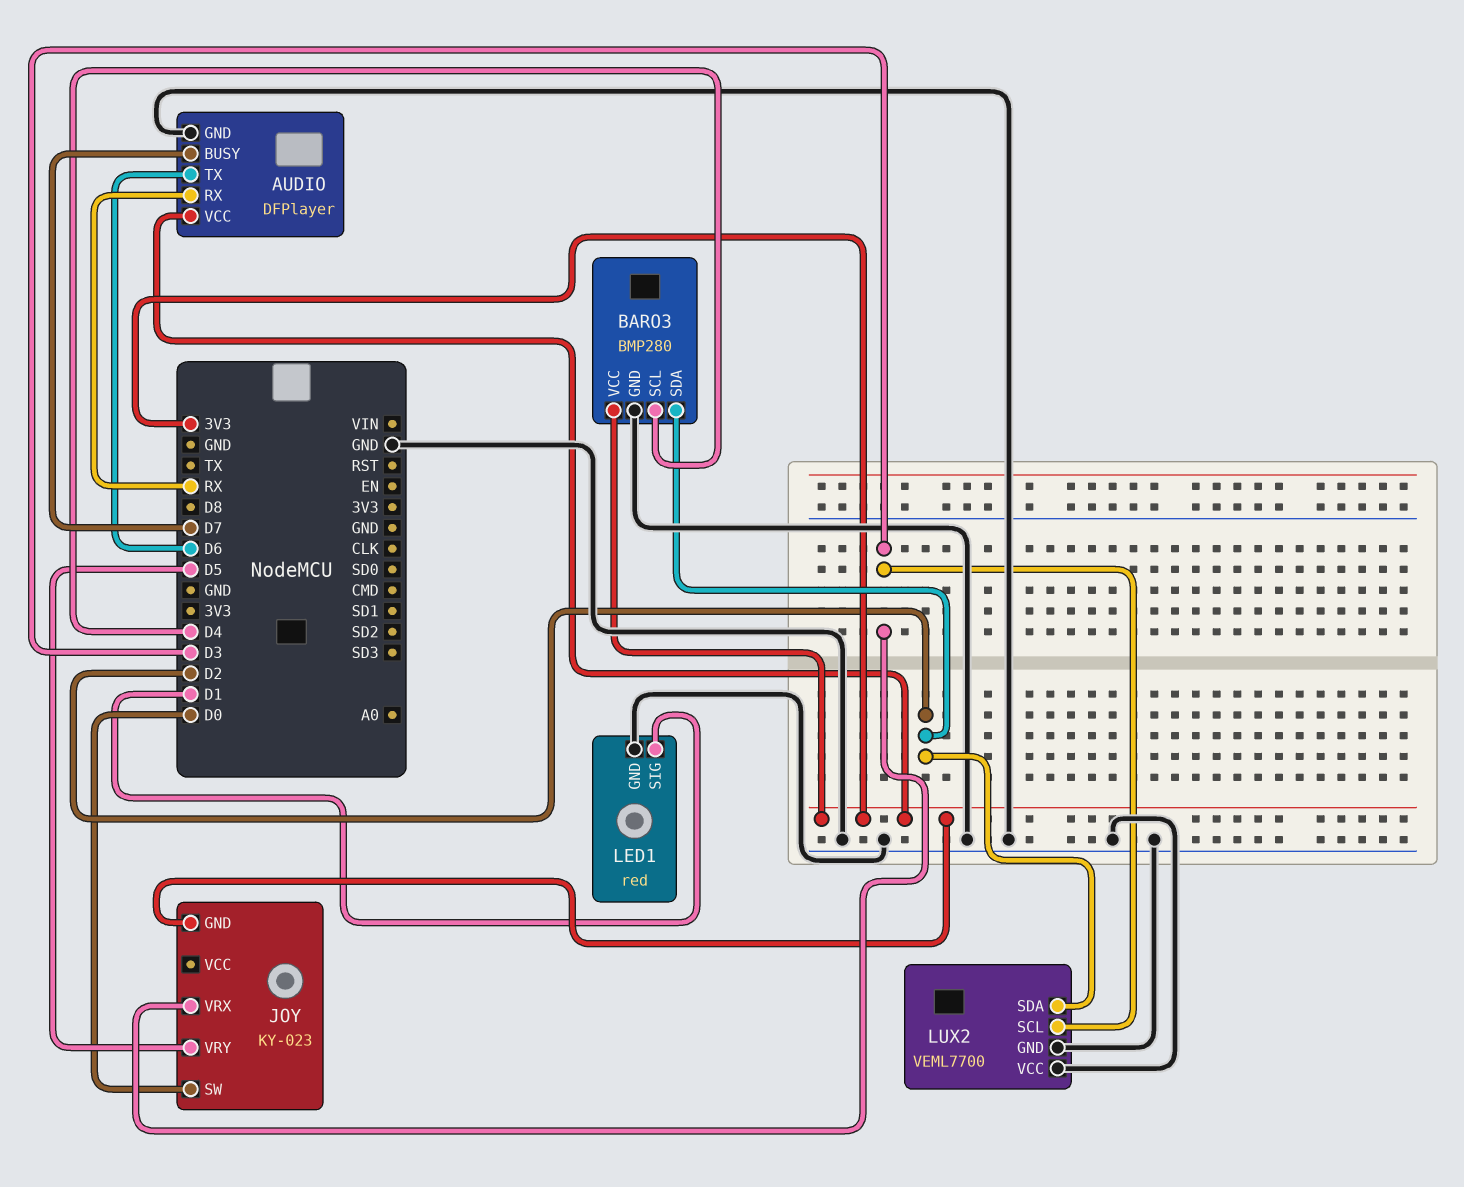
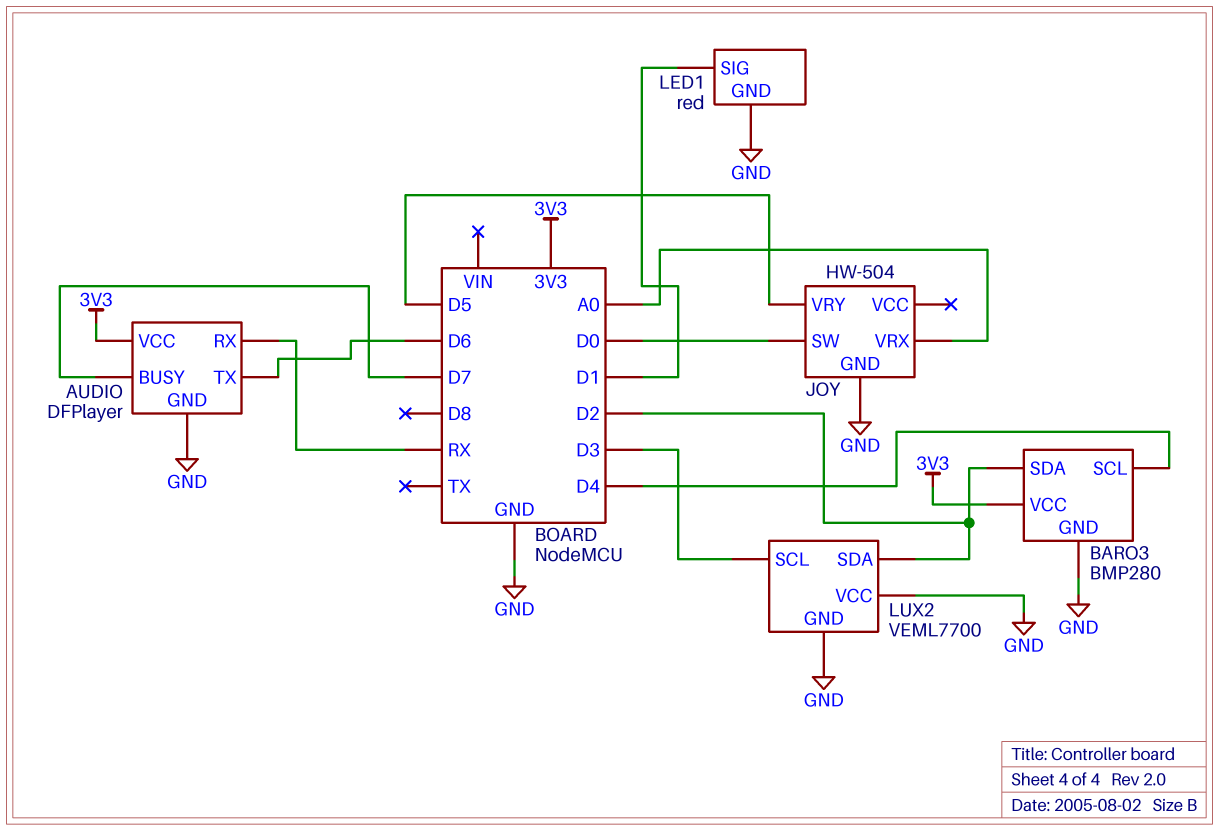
JOY: KY-023 -> HW-504
JOY pin GND: 3V3 -> GND
JOY pin VRX: D3 -> A0

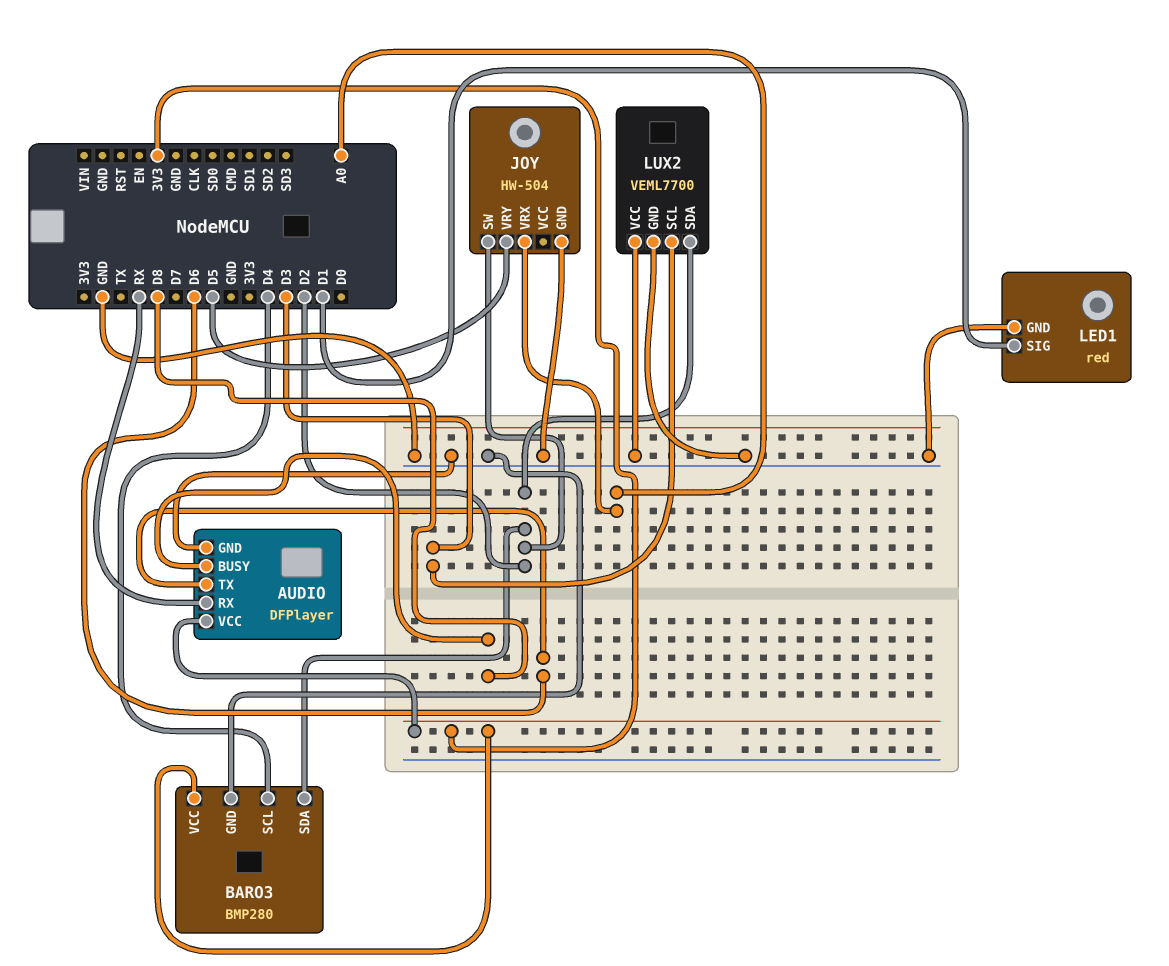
AUDIO pin BUSY: D7 -> D8
JOY pin SW: D0 -> D2

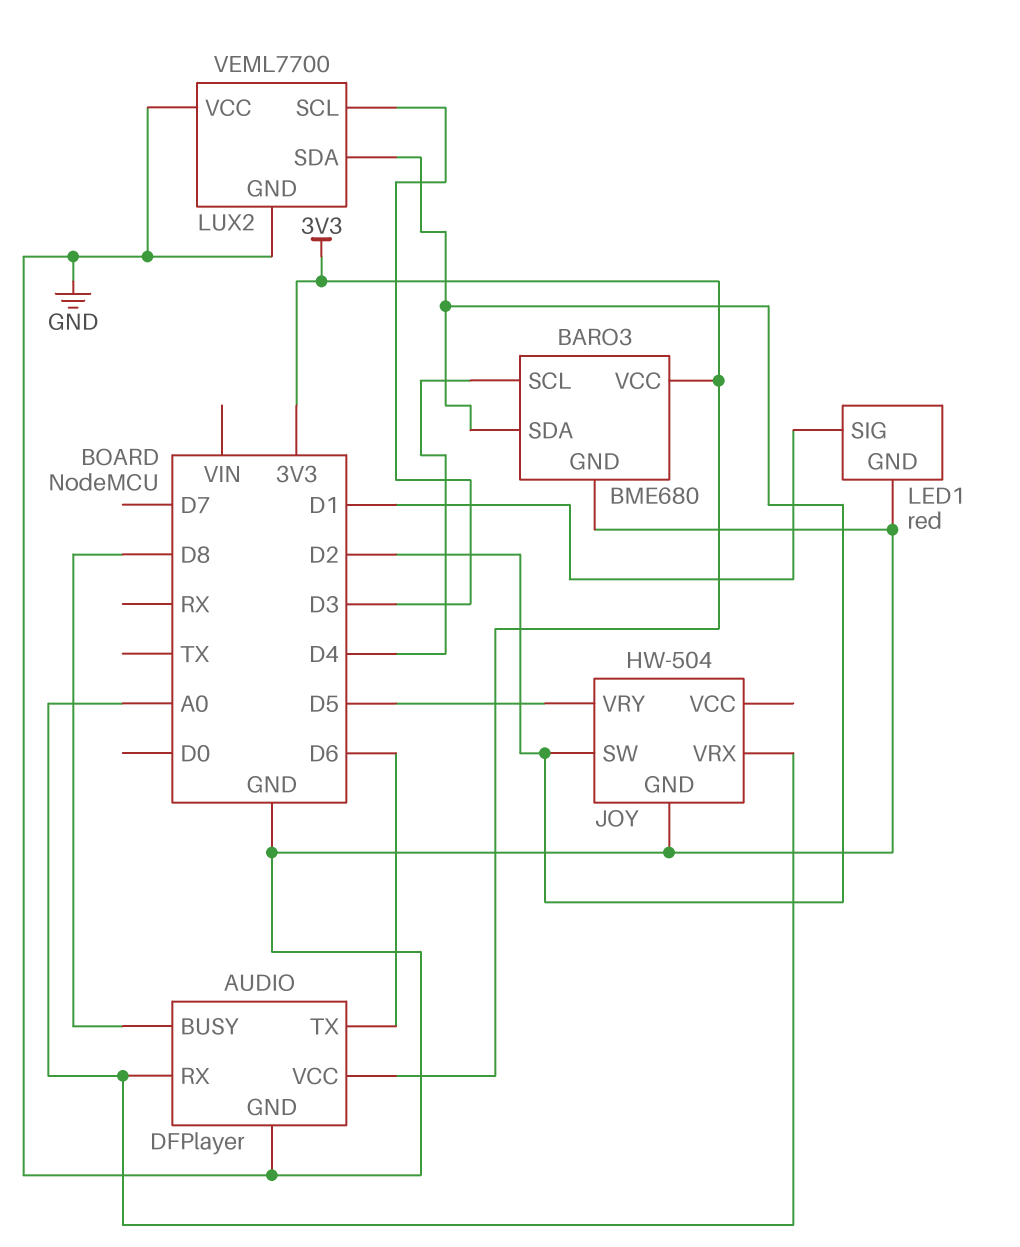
AUDIO pin RX: RX -> A0
BARO3: BMP280 -> BME680

